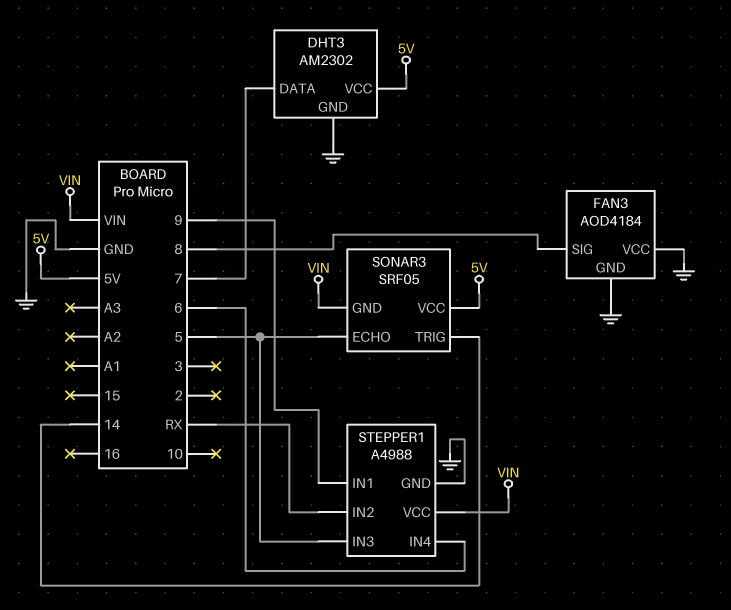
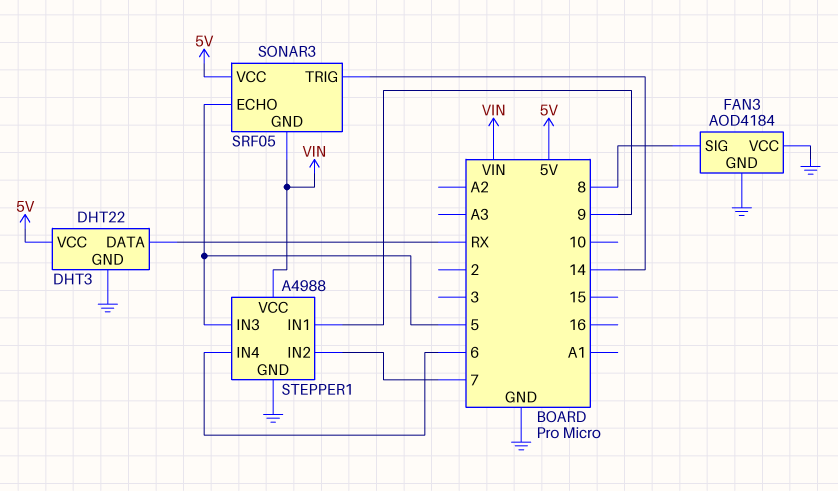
DHT3: AM2302 -> DHT22
DHT3 pin DATA: 7 -> RX
STEPPER1 pin IN2: RX -> 7

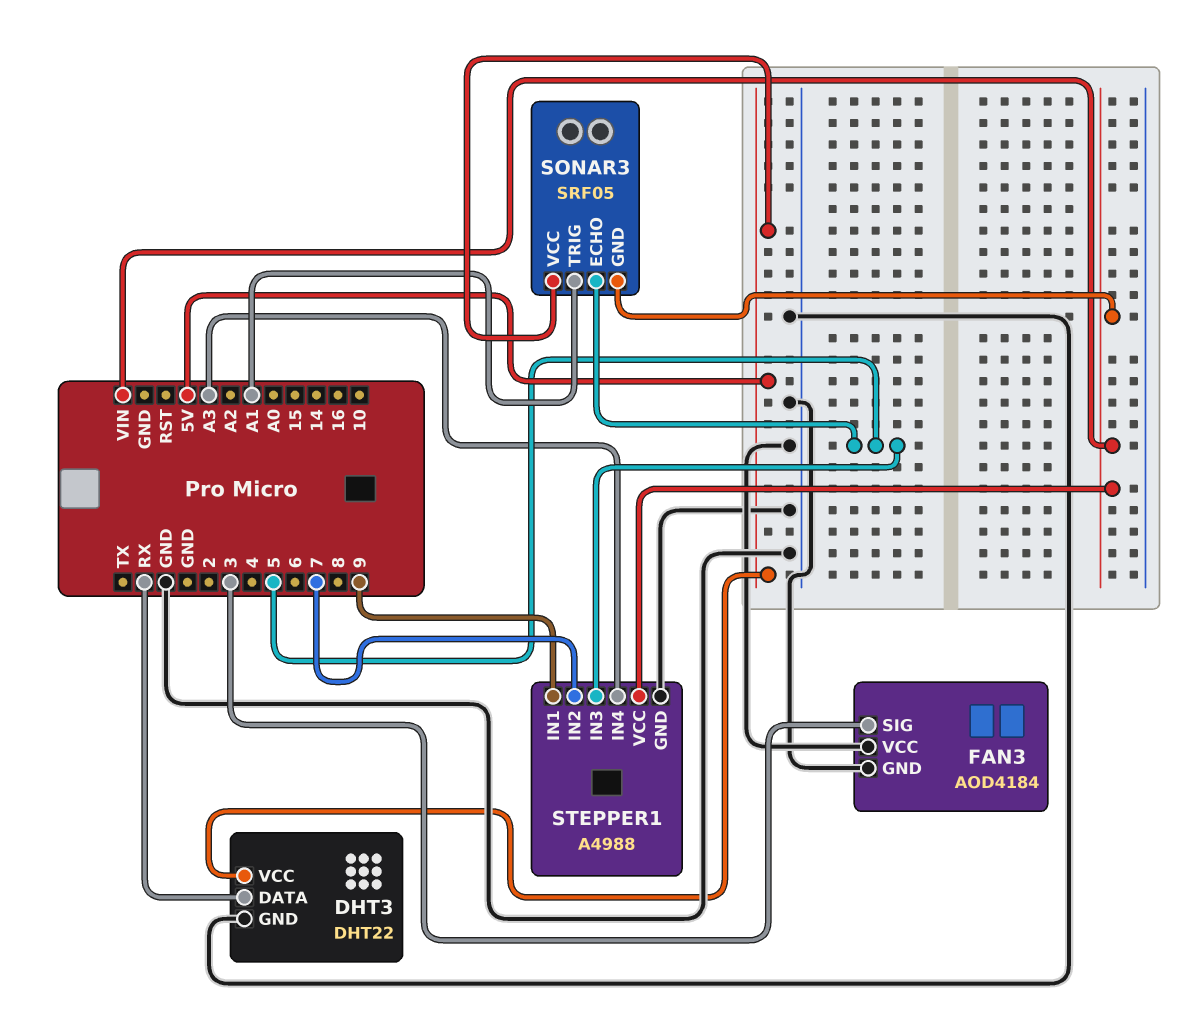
FAN3 pin SIG: 8 -> 3
SONAR3 pin TRIG: 14 -> A1
STEPPER1 pin IN4: 6 -> A3

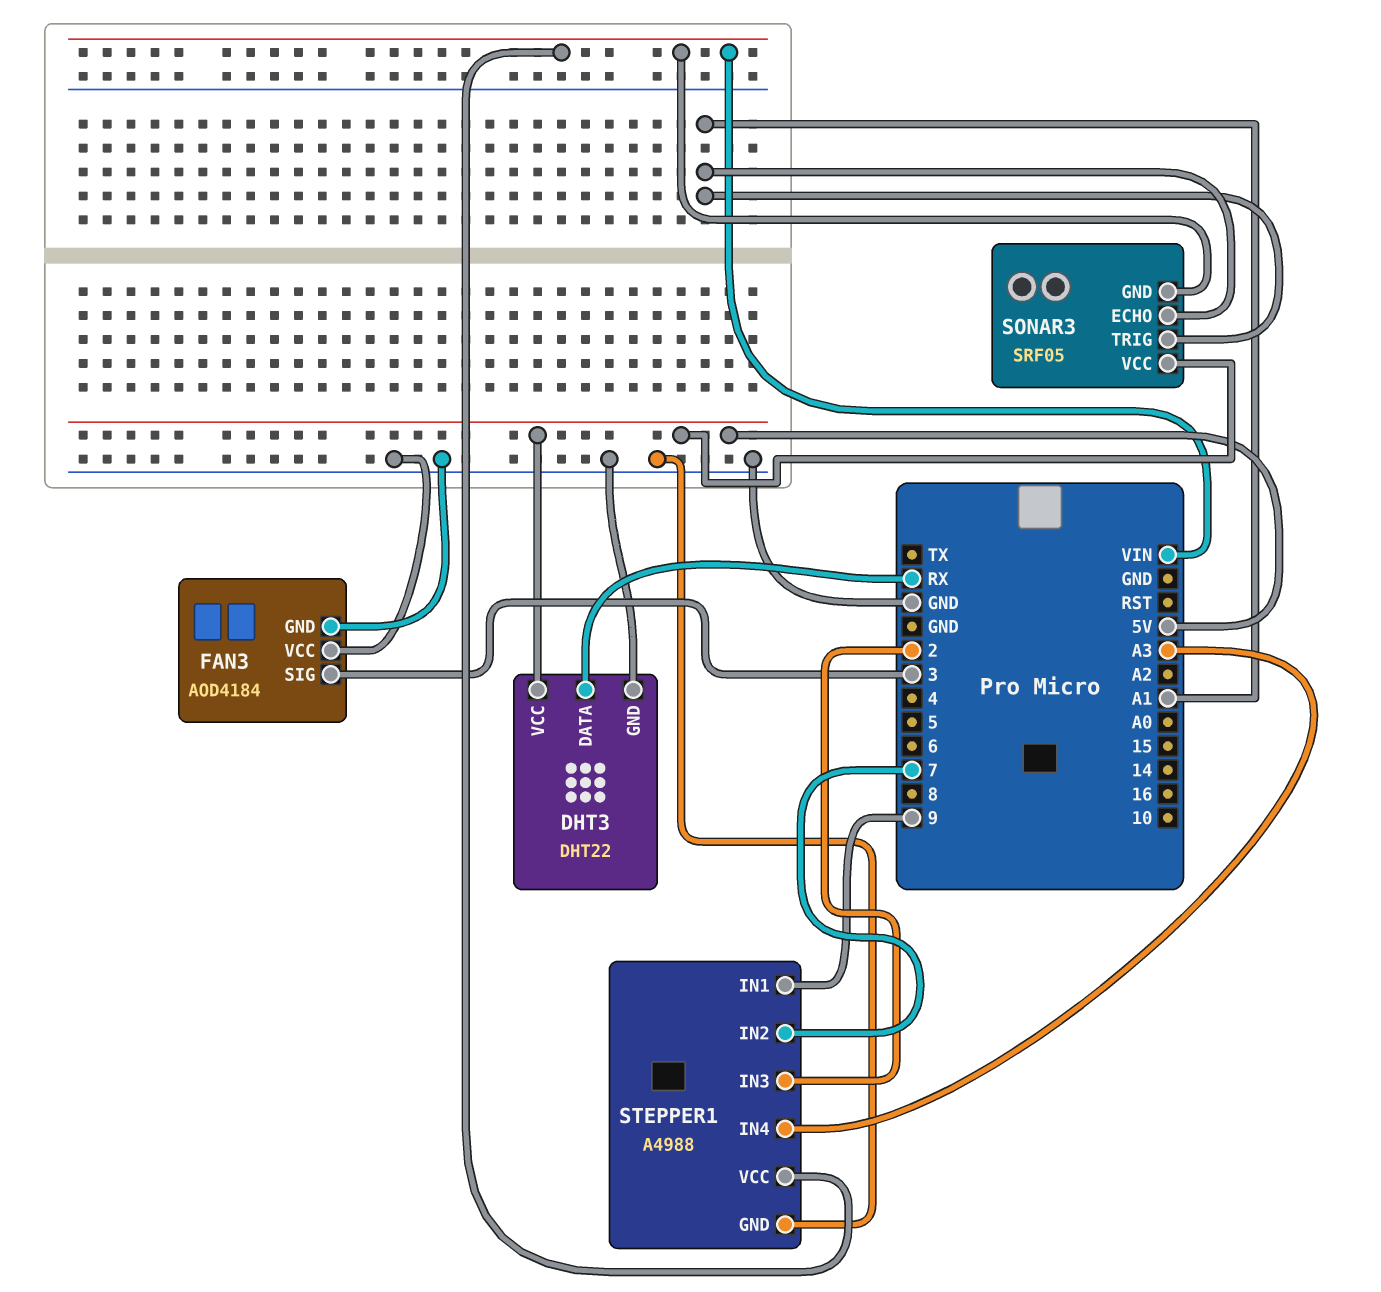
SONAR3 pin ECHO: 5 -> A1
STEPPER1 pin IN3: 5 -> 2

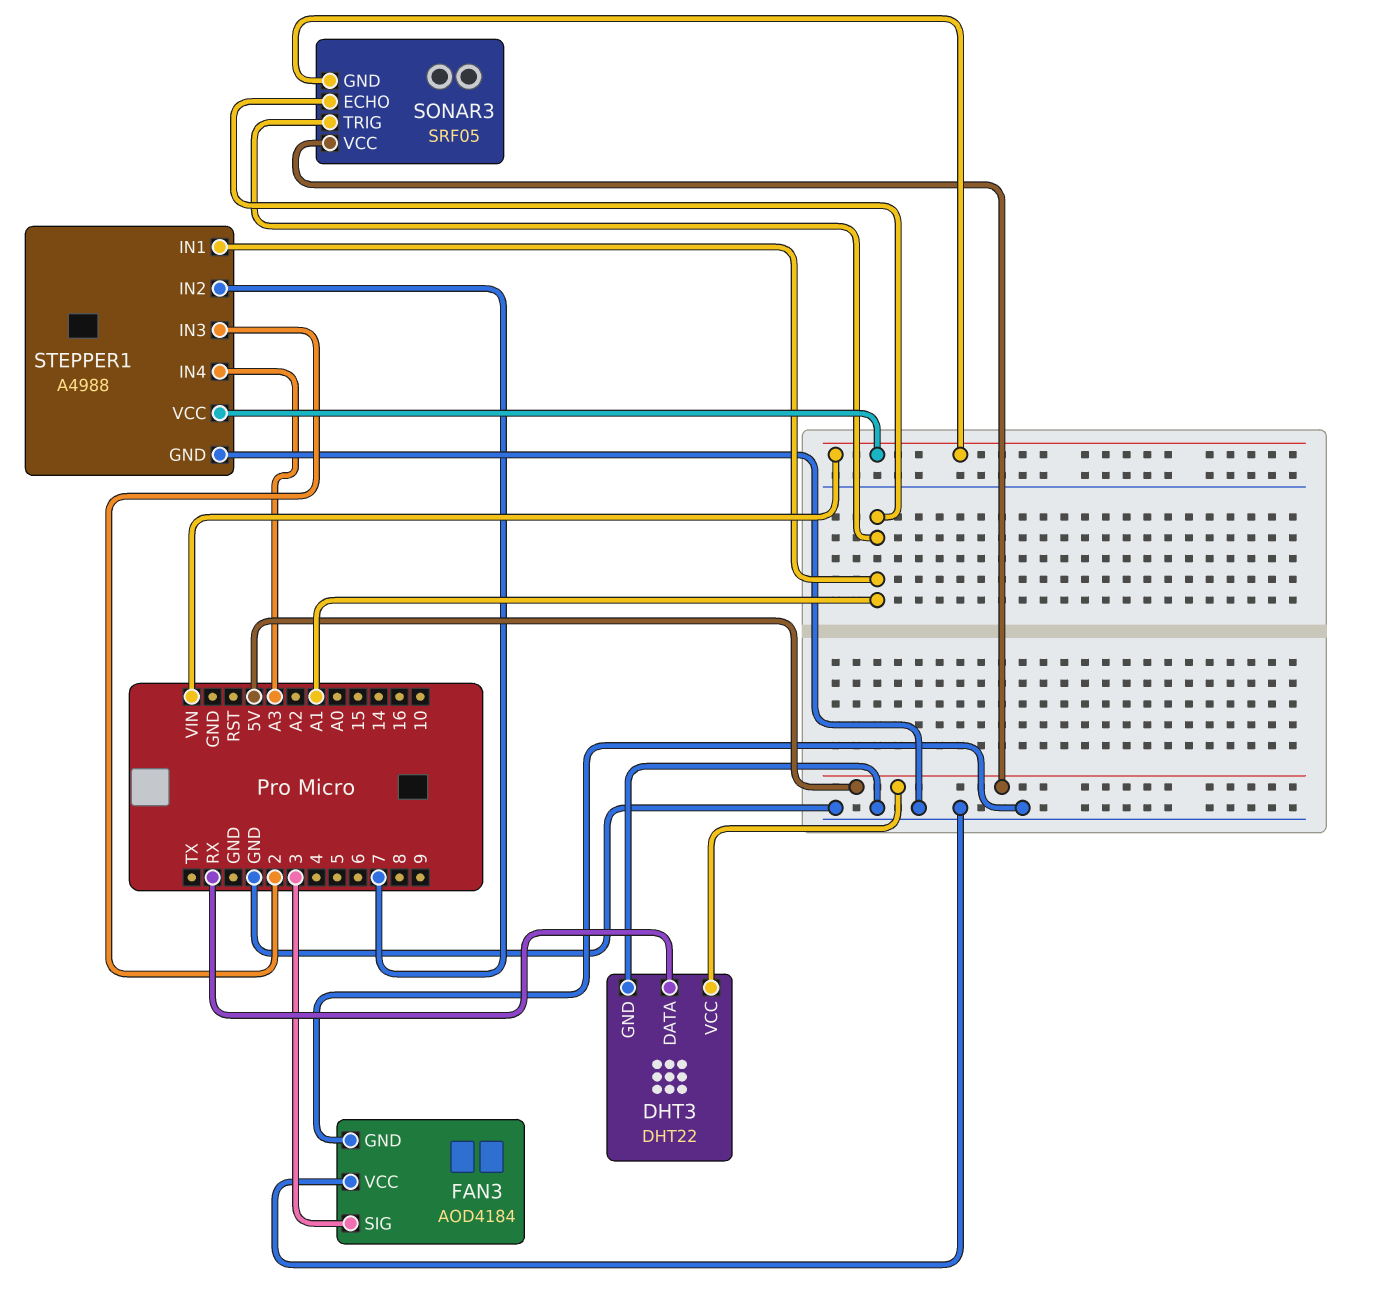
STEPPER1 pin IN1: 9 -> A1

